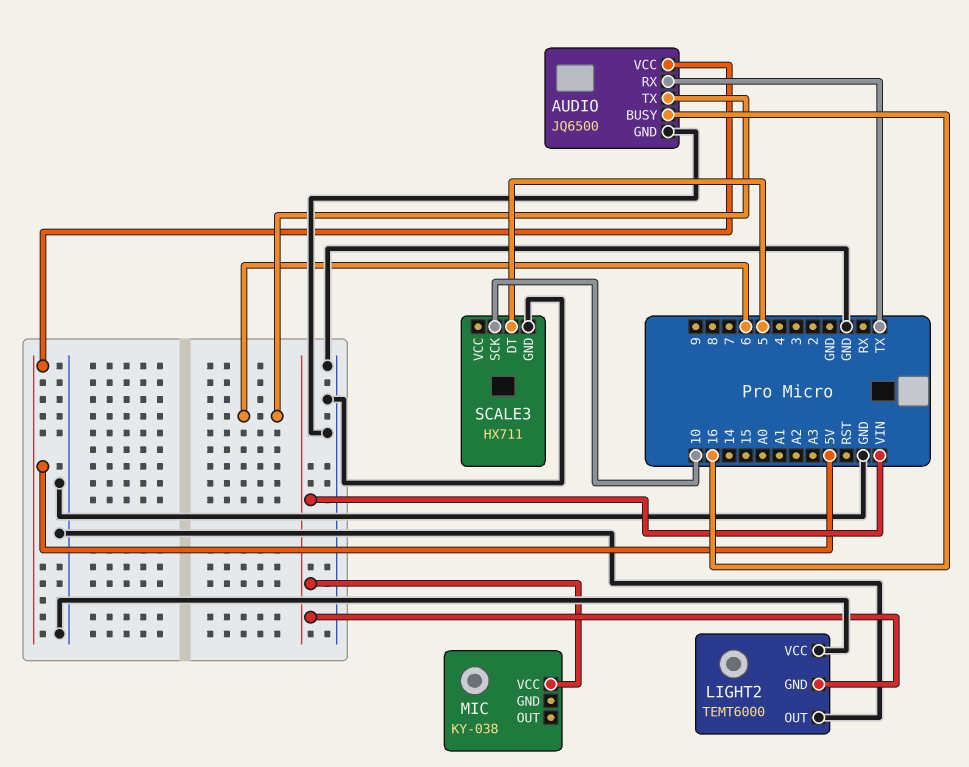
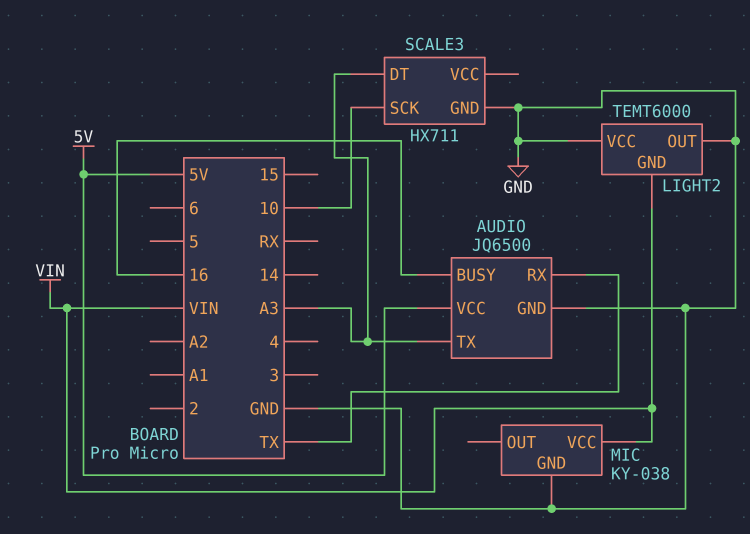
AUDIO pin TX: 6 -> A3
MIC pin GND: none -> GND
SCALE3 pin DT: 5 -> A3

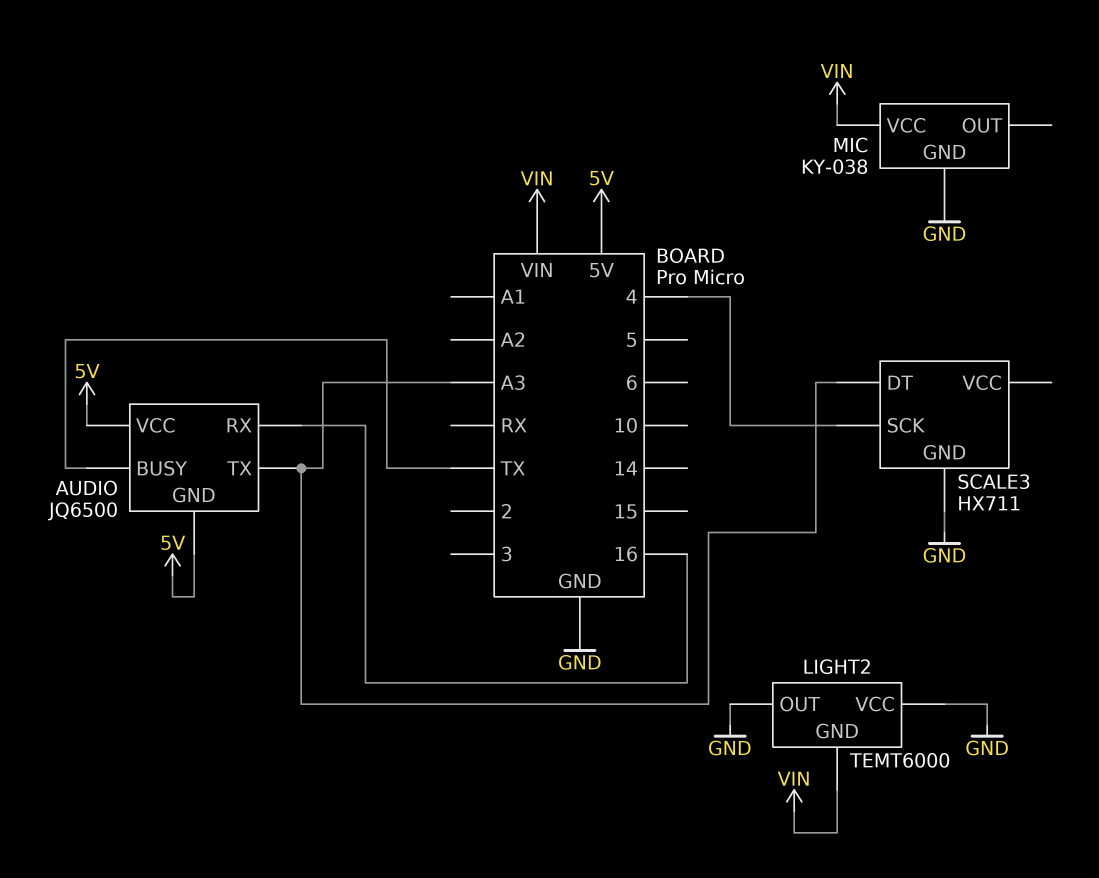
AUDIO pin BUSY: 16 -> TX
AUDIO pin GND: GND -> 5V
AUDIO pin RX: TX -> 16
SCALE3 pin SCK: 10 -> 4

